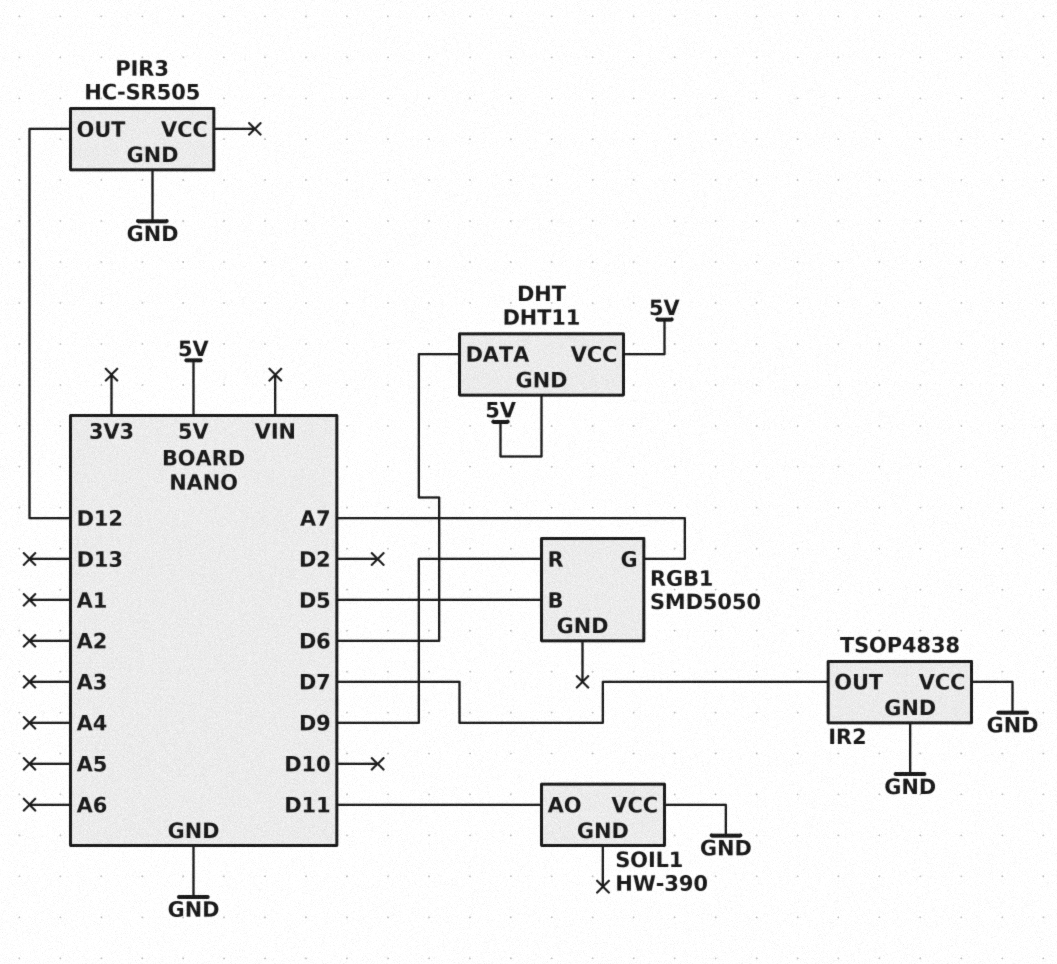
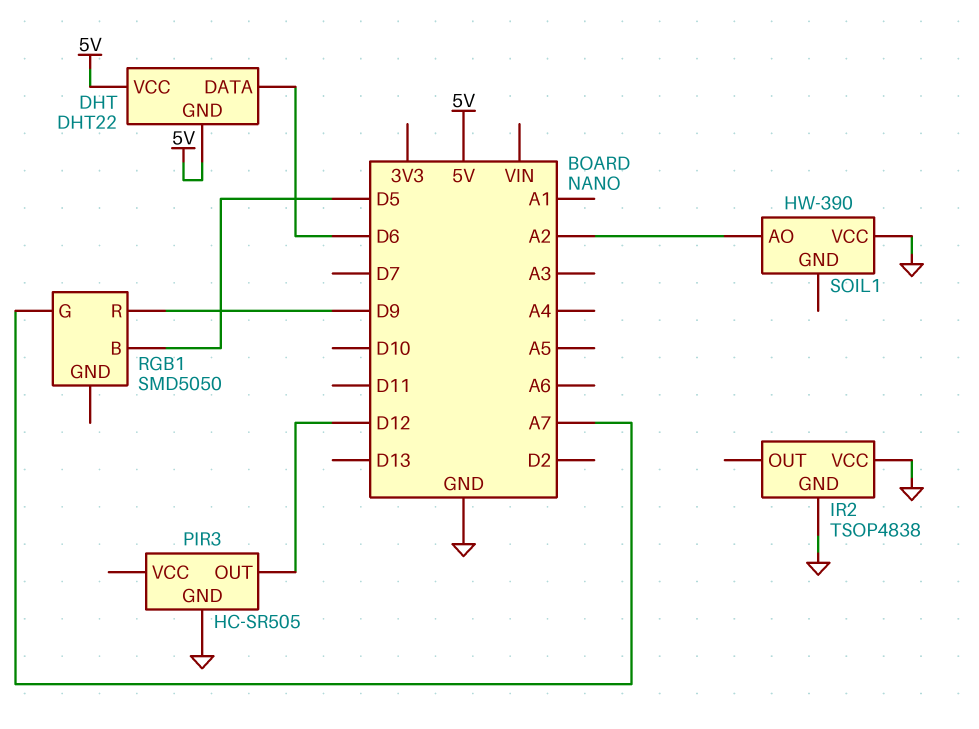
DHT: DHT11 -> DHT22
IR2 pin OUT: D7 -> none
SOIL1 pin AO: D11 -> A2

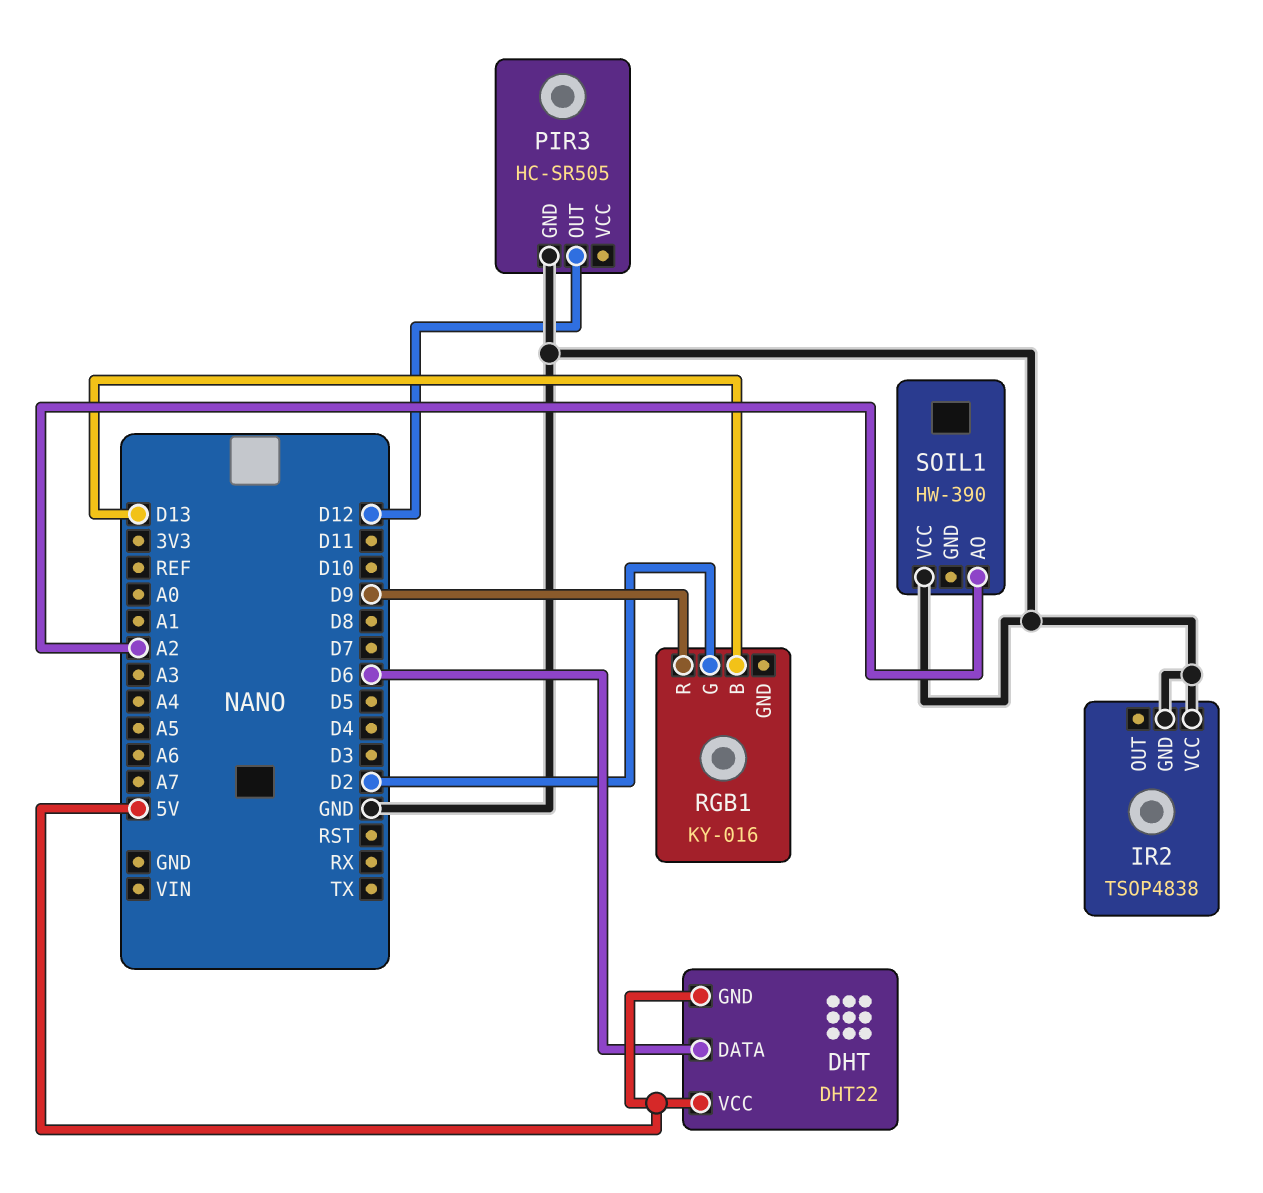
RGB1: SMD5050 -> KY-016
RGB1 pin B: D5 -> D13
RGB1 pin G: A7 -> D2

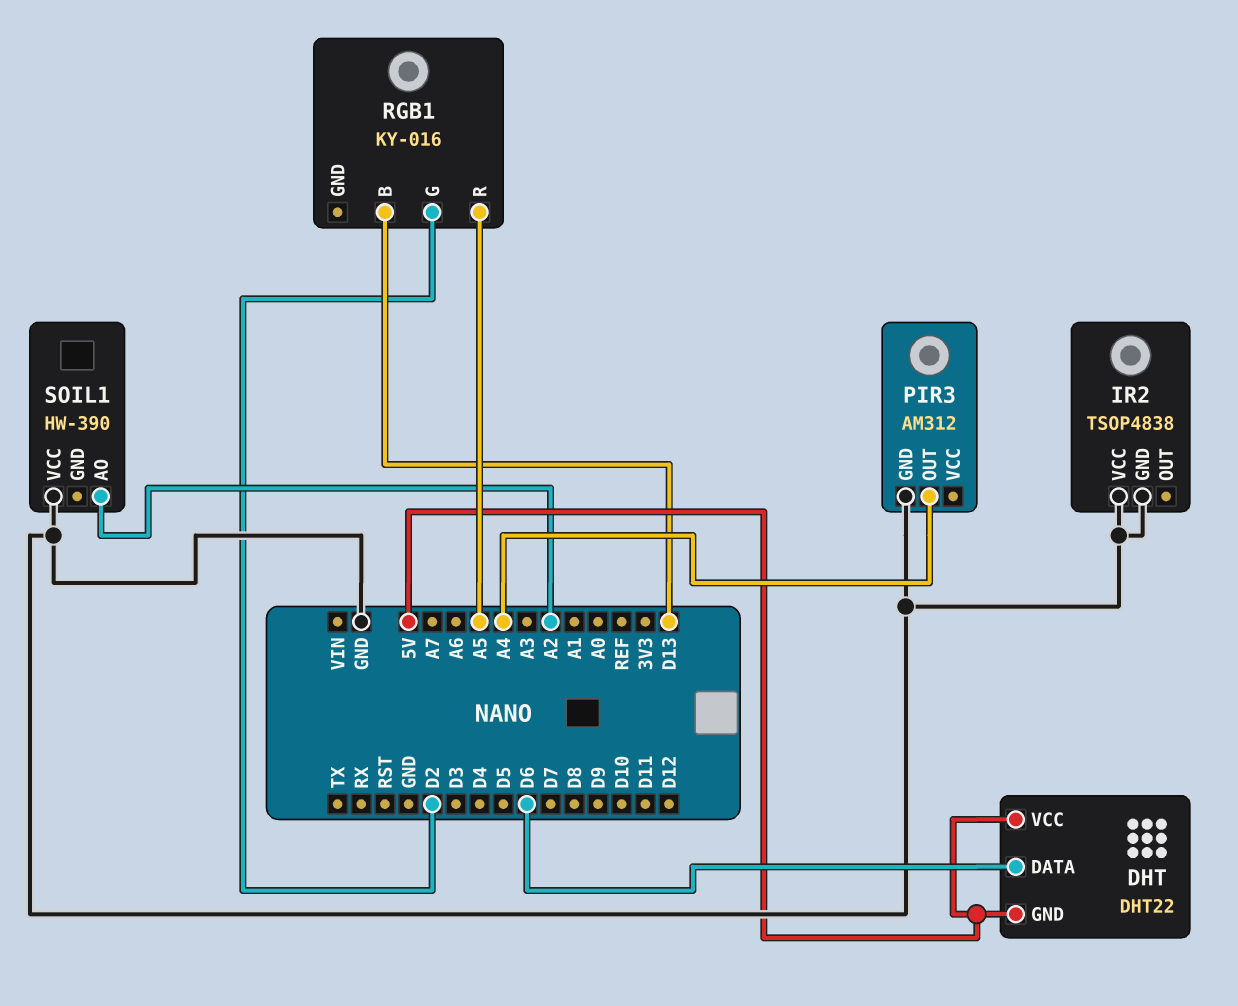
PIR3: HC-SR505 -> AM312
PIR3 pin OUT: D12 -> A4
RGB1 pin R: D9 -> A5

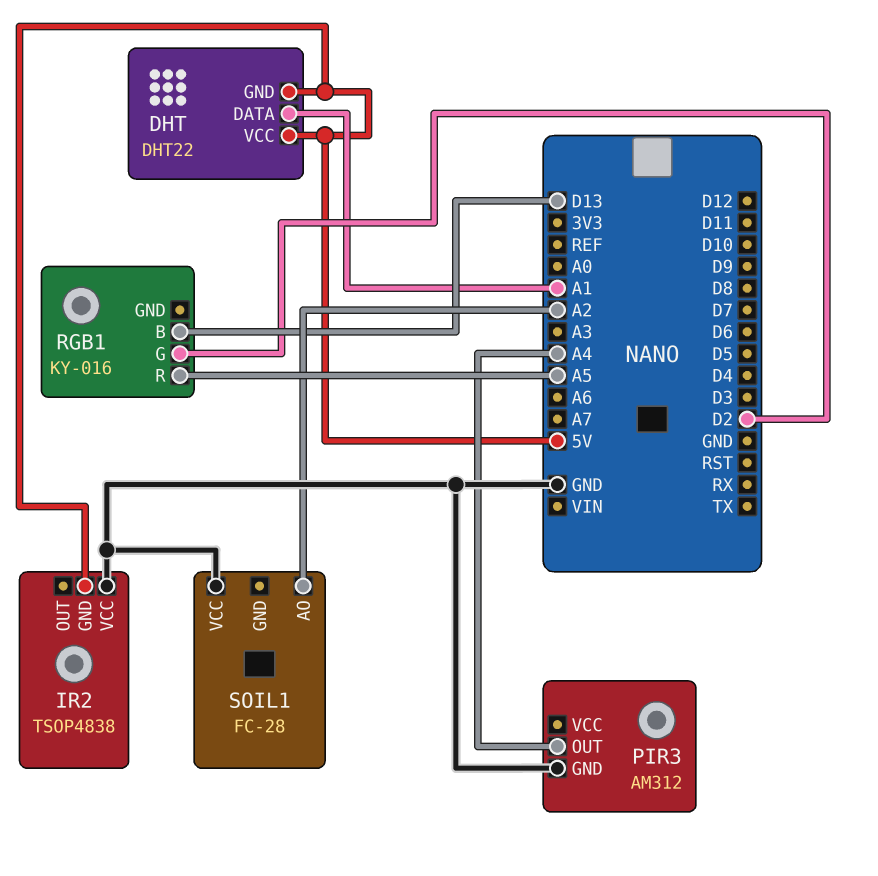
DHT pin DATA: D6 -> A1
IR2 pin GND: GND -> 5V
SOIL1: HW-390 -> FC-28

